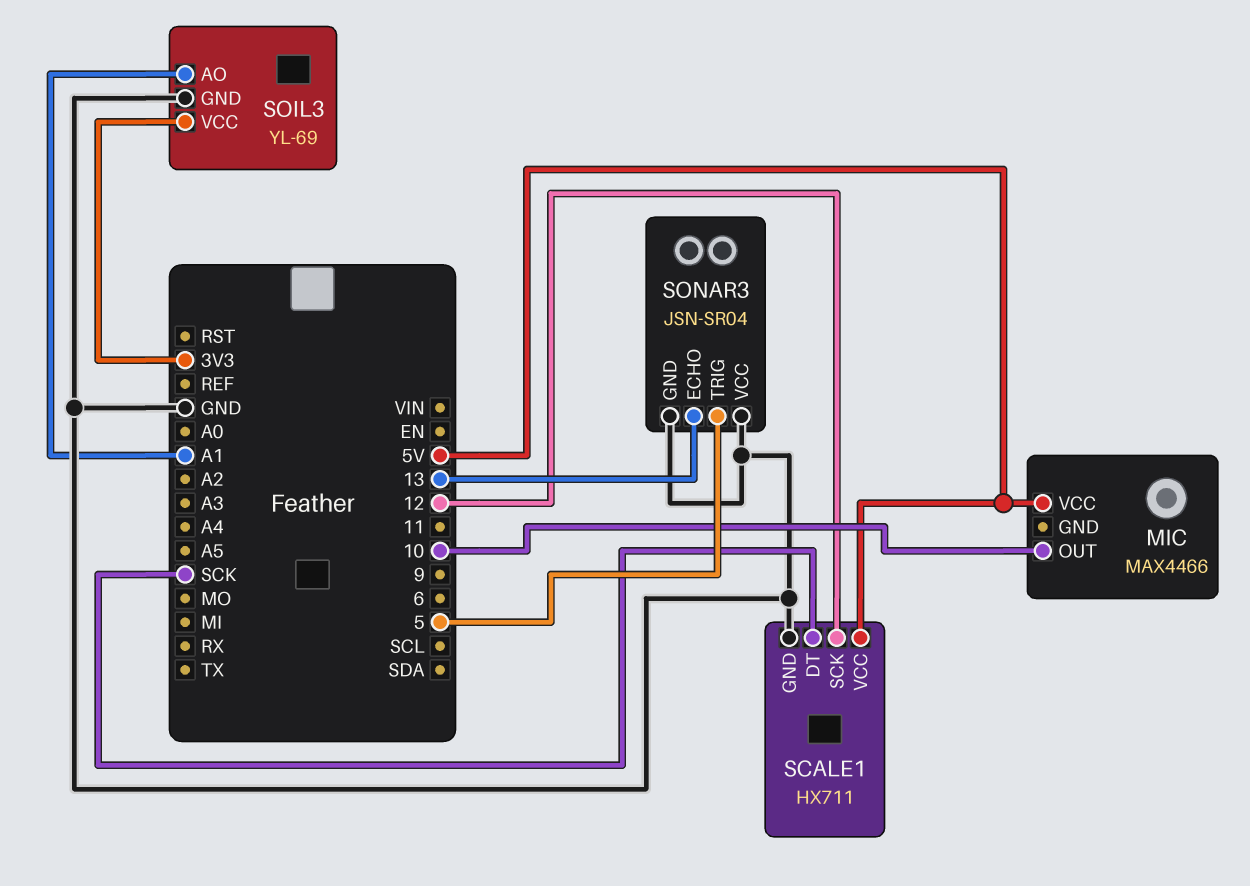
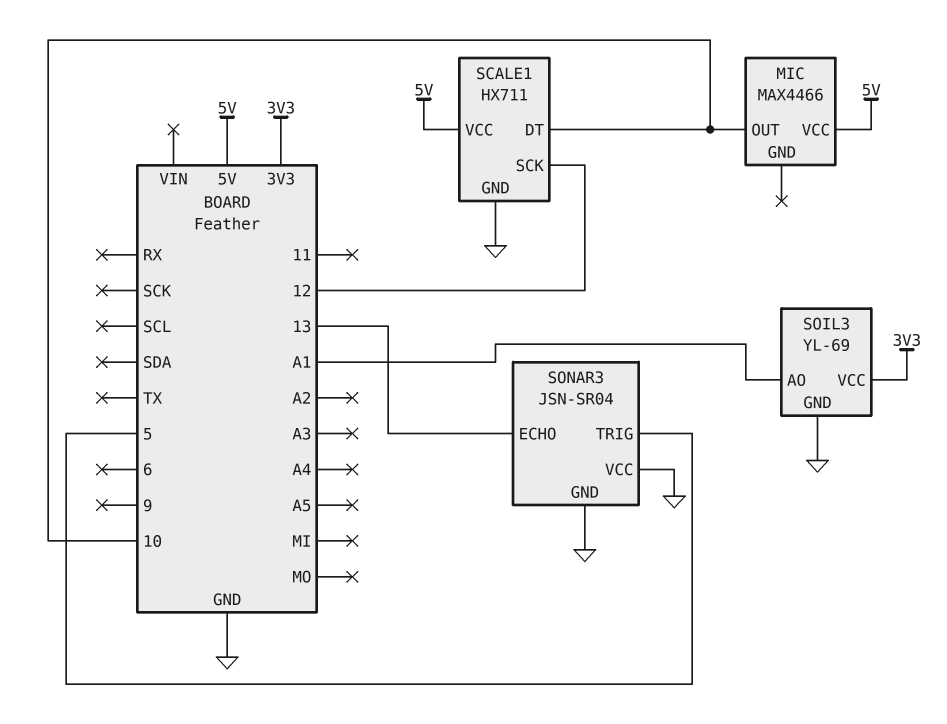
SCALE1 pin DT: SCK -> 10

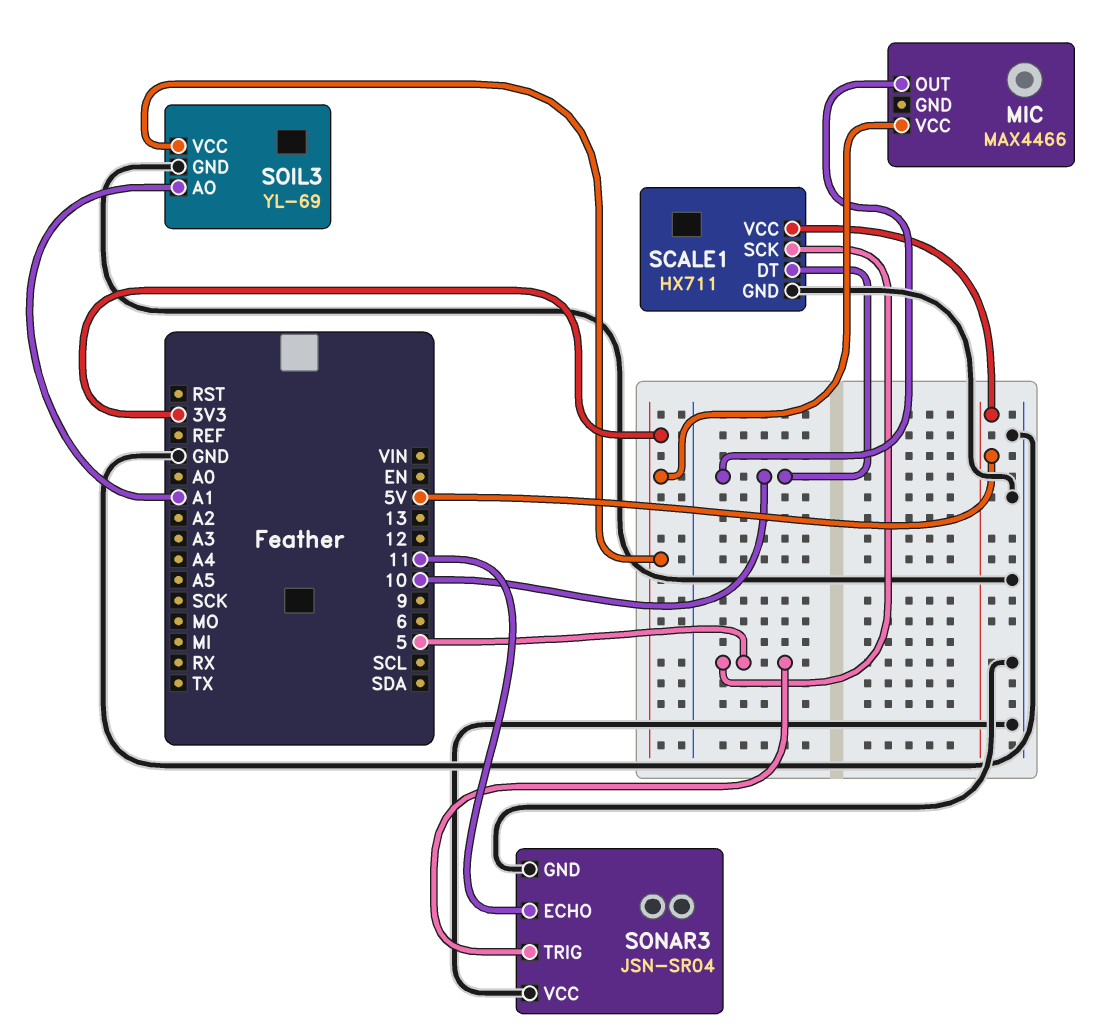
MIC pin VCC: 5V -> 3V3
SCALE1 pin SCK: 12 -> 5
SONAR3 pin ECHO: 13 -> 11

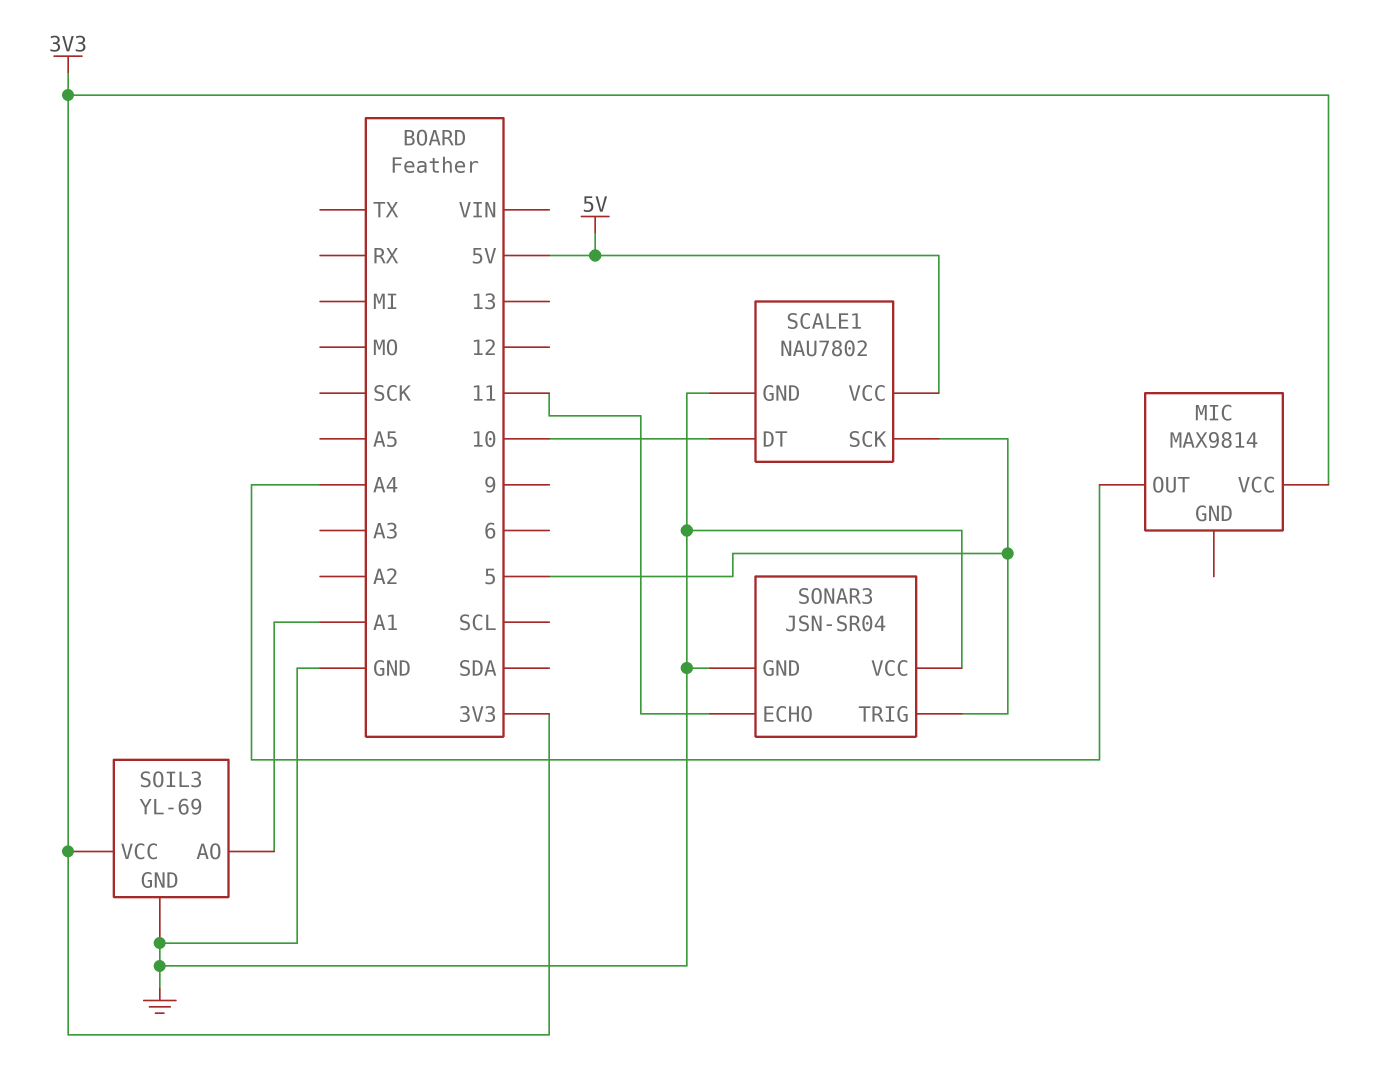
MIC: MAX4466 -> MAX9814
MIC pin OUT: 10 -> A4
SCALE1: HX711 -> NAU7802

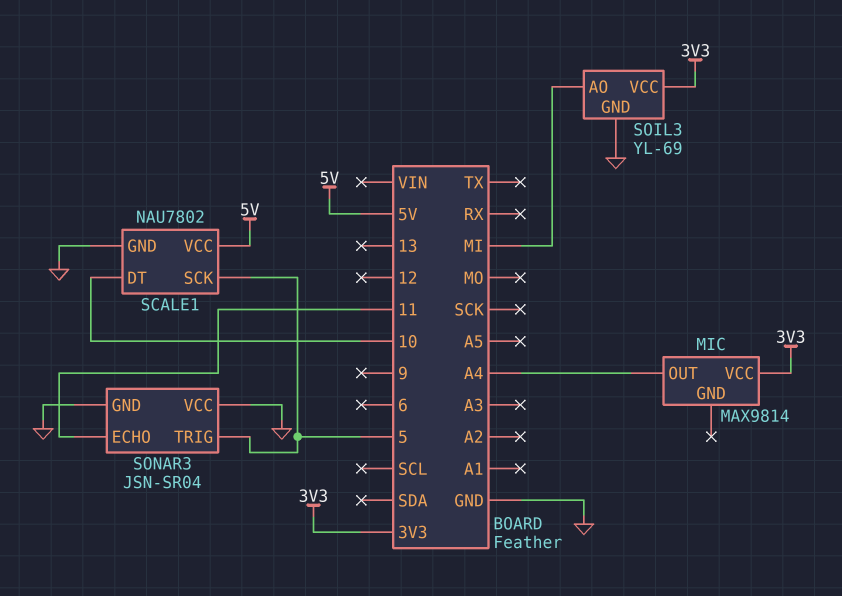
SOIL3 pin AO: A1 -> MI

